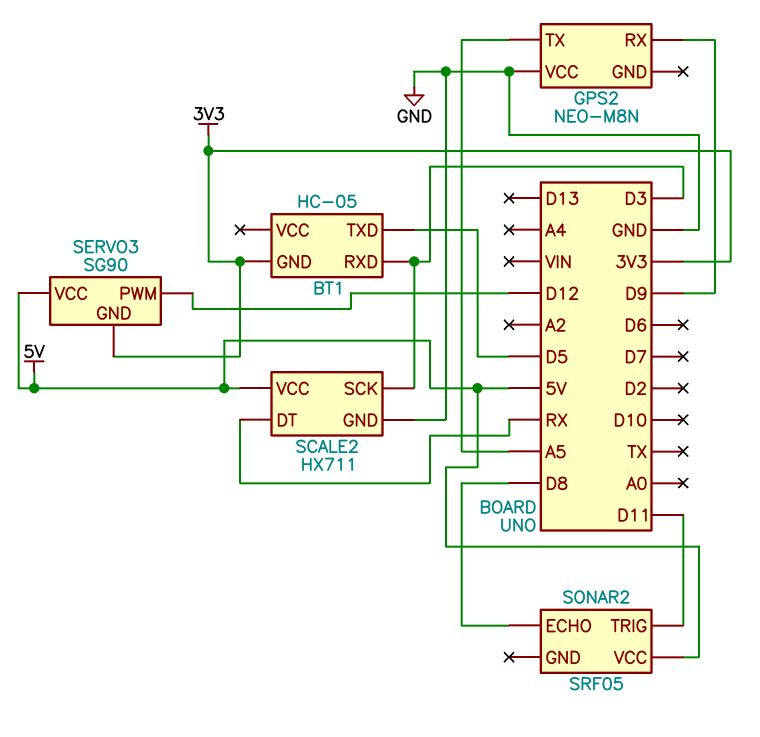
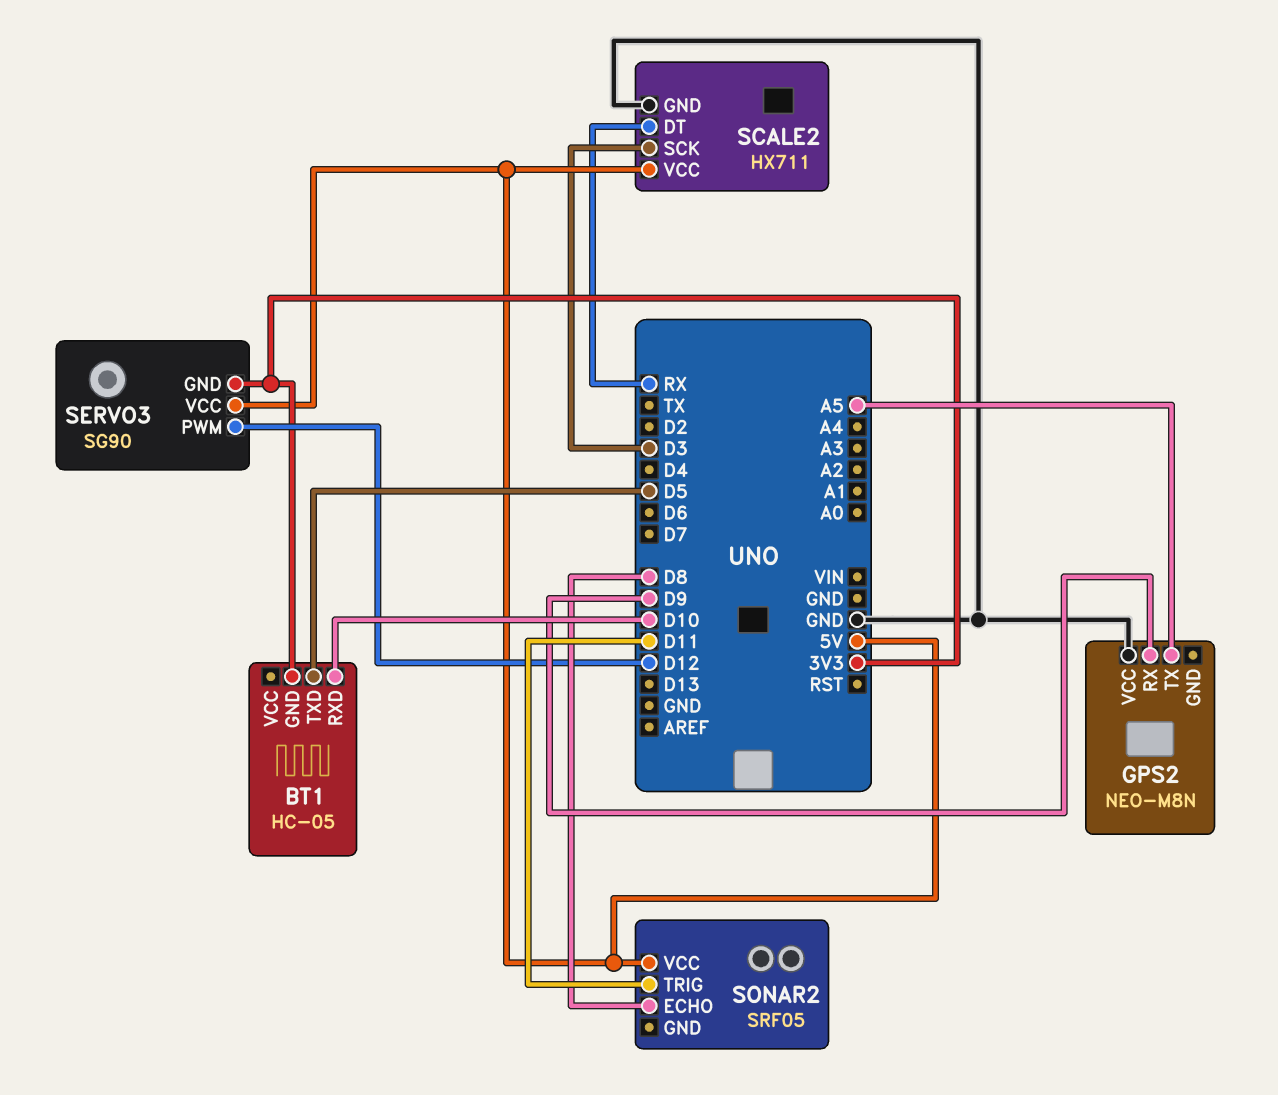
BT1 pin RXD: D3 -> D10

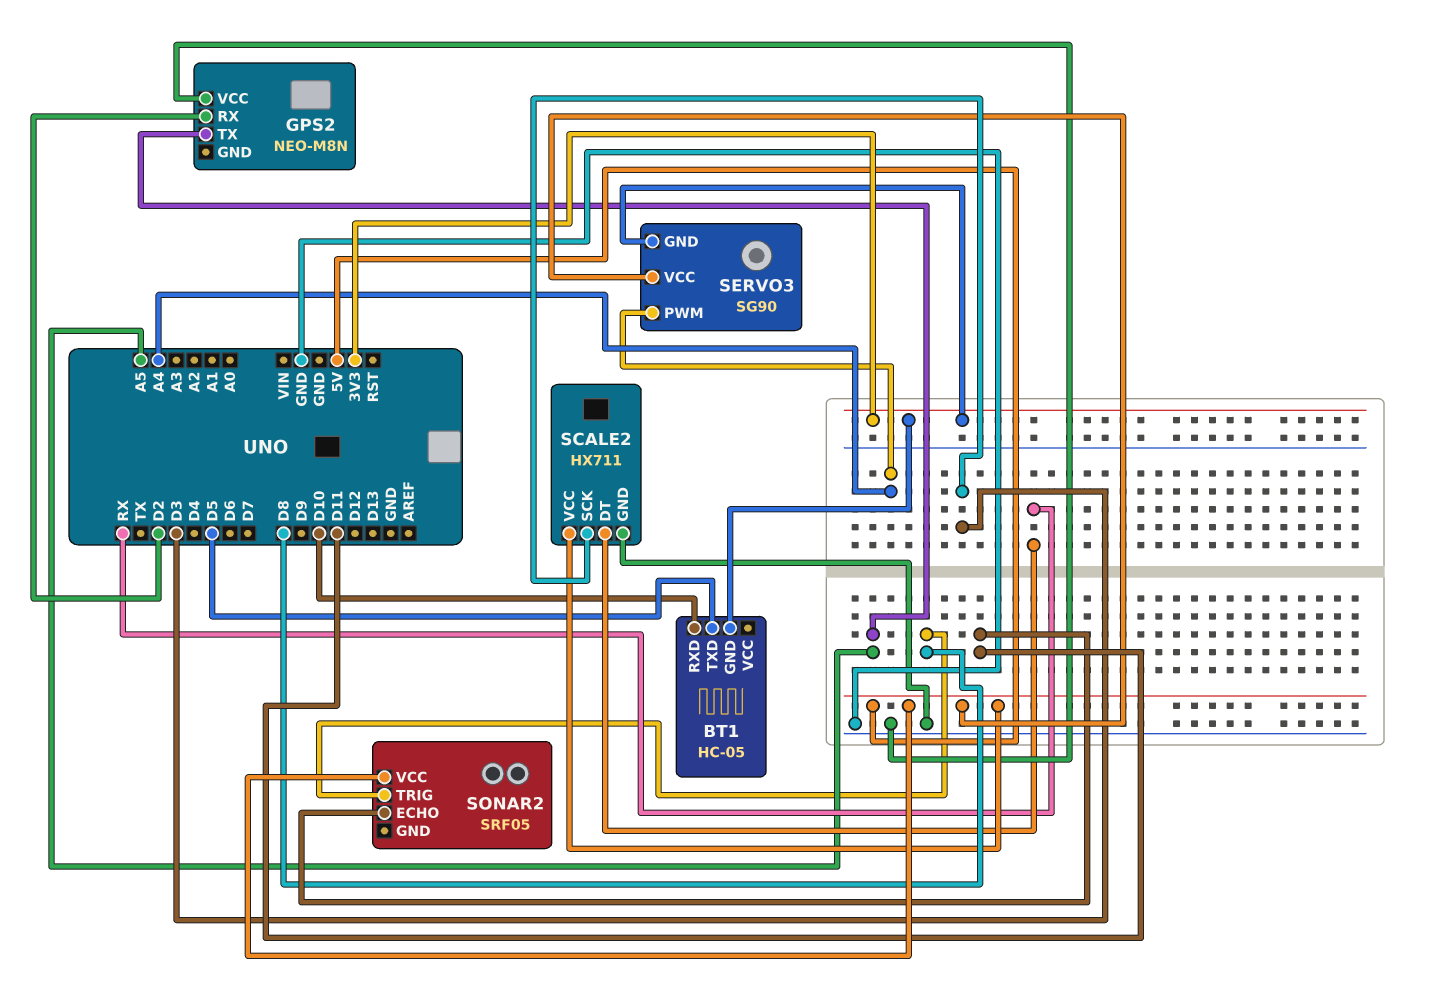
GPS2 pin RX: D9 -> D2
SERVO3 pin PWM: D12 -> A4
SONAR2 pin ECHO: D8 -> D11
SONAR2 pin TRIG: D11 -> D8

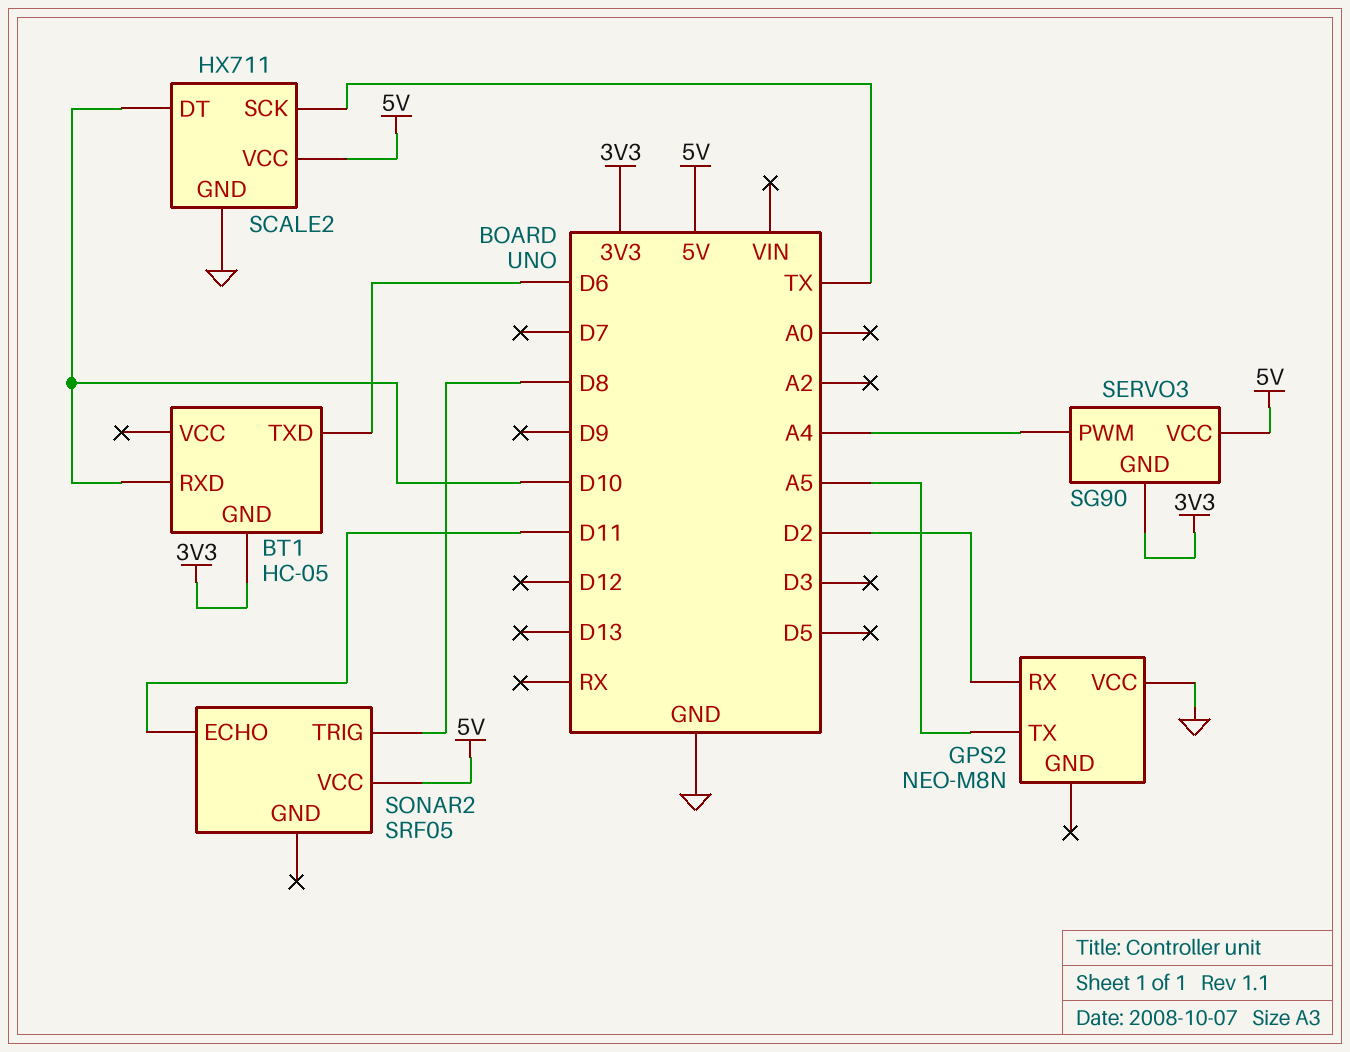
BT1 pin TXD: D5 -> D6
SCALE2 pin DT: RX -> D10
SCALE2 pin SCK: D3 -> TX

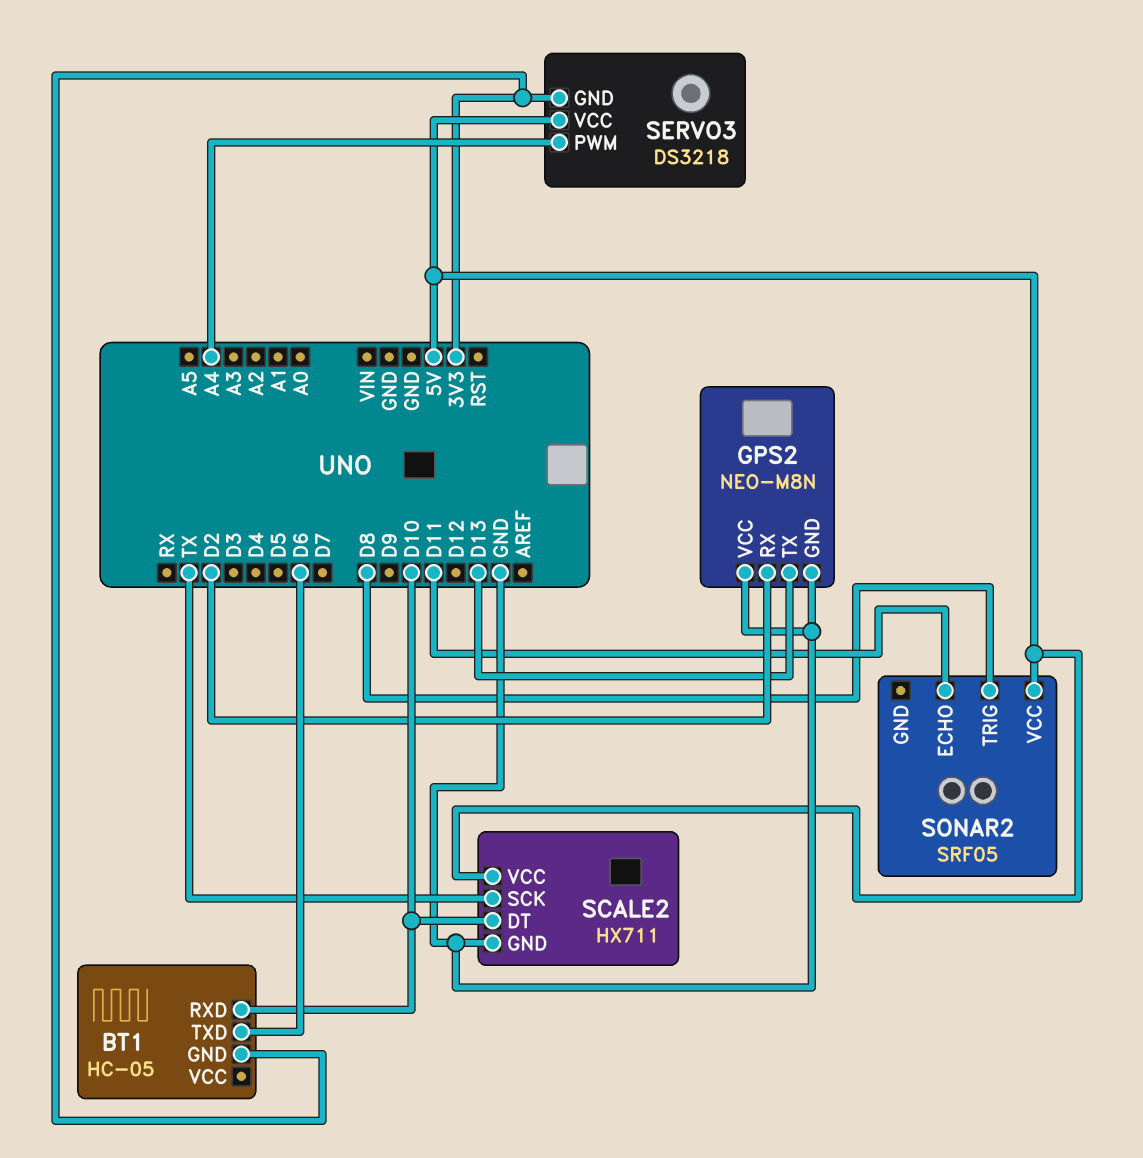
GPS2 pin GND: none -> GND
GPS2 pin TX: A5 -> D13
SERVO3: SG90 -> DS3218

